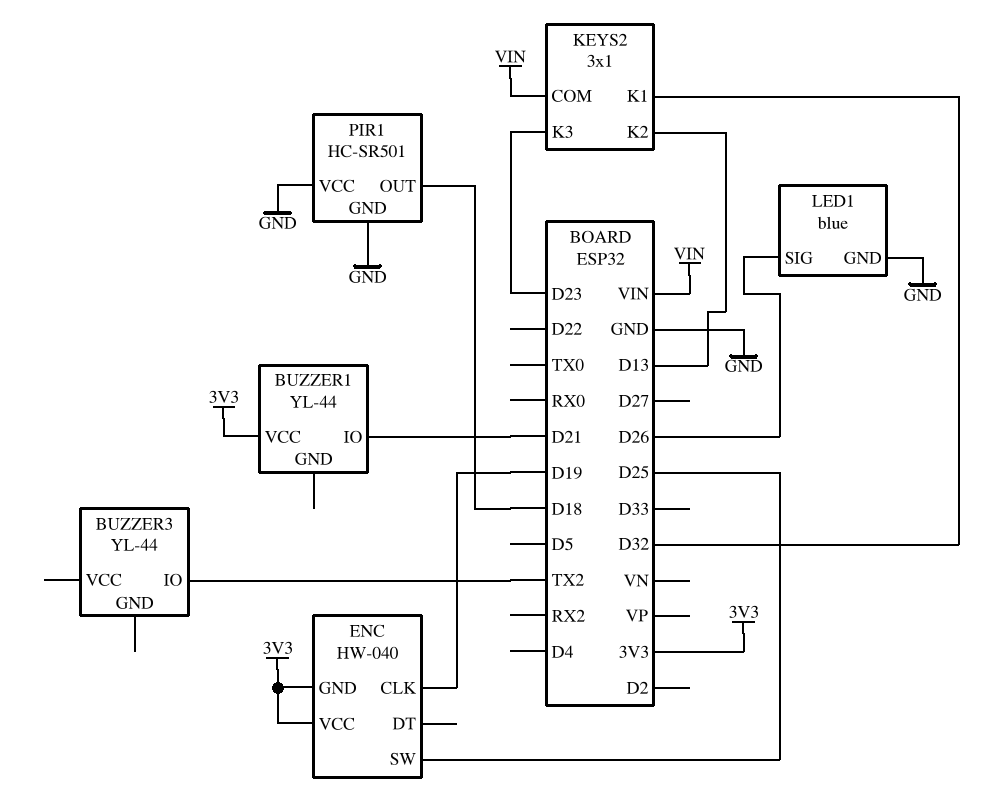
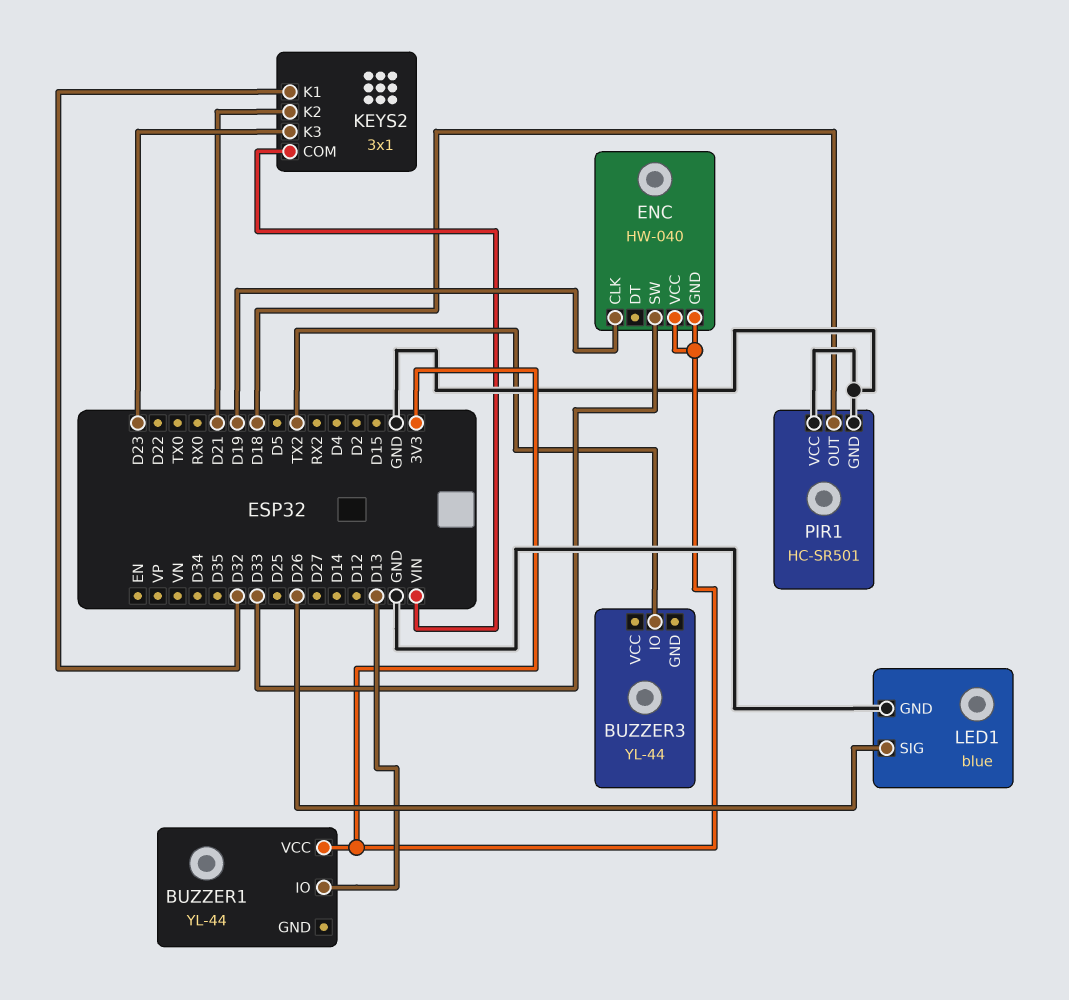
BUZZER1 pin IO: D21 -> D13
ENC pin SW: D25 -> D33
KEYS2 pin K2: D13 -> D21

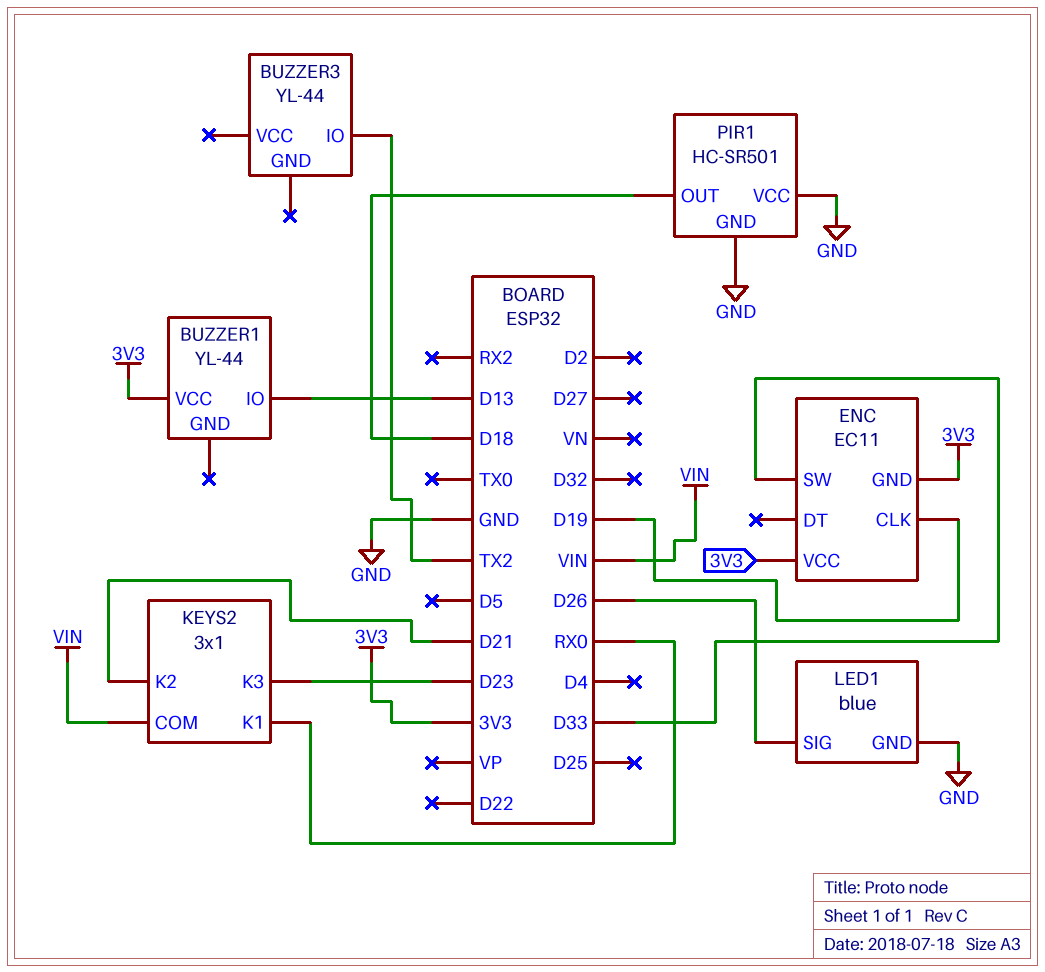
ENC: HW-040 -> EC11
KEYS2 pin K1: D32 -> RX0

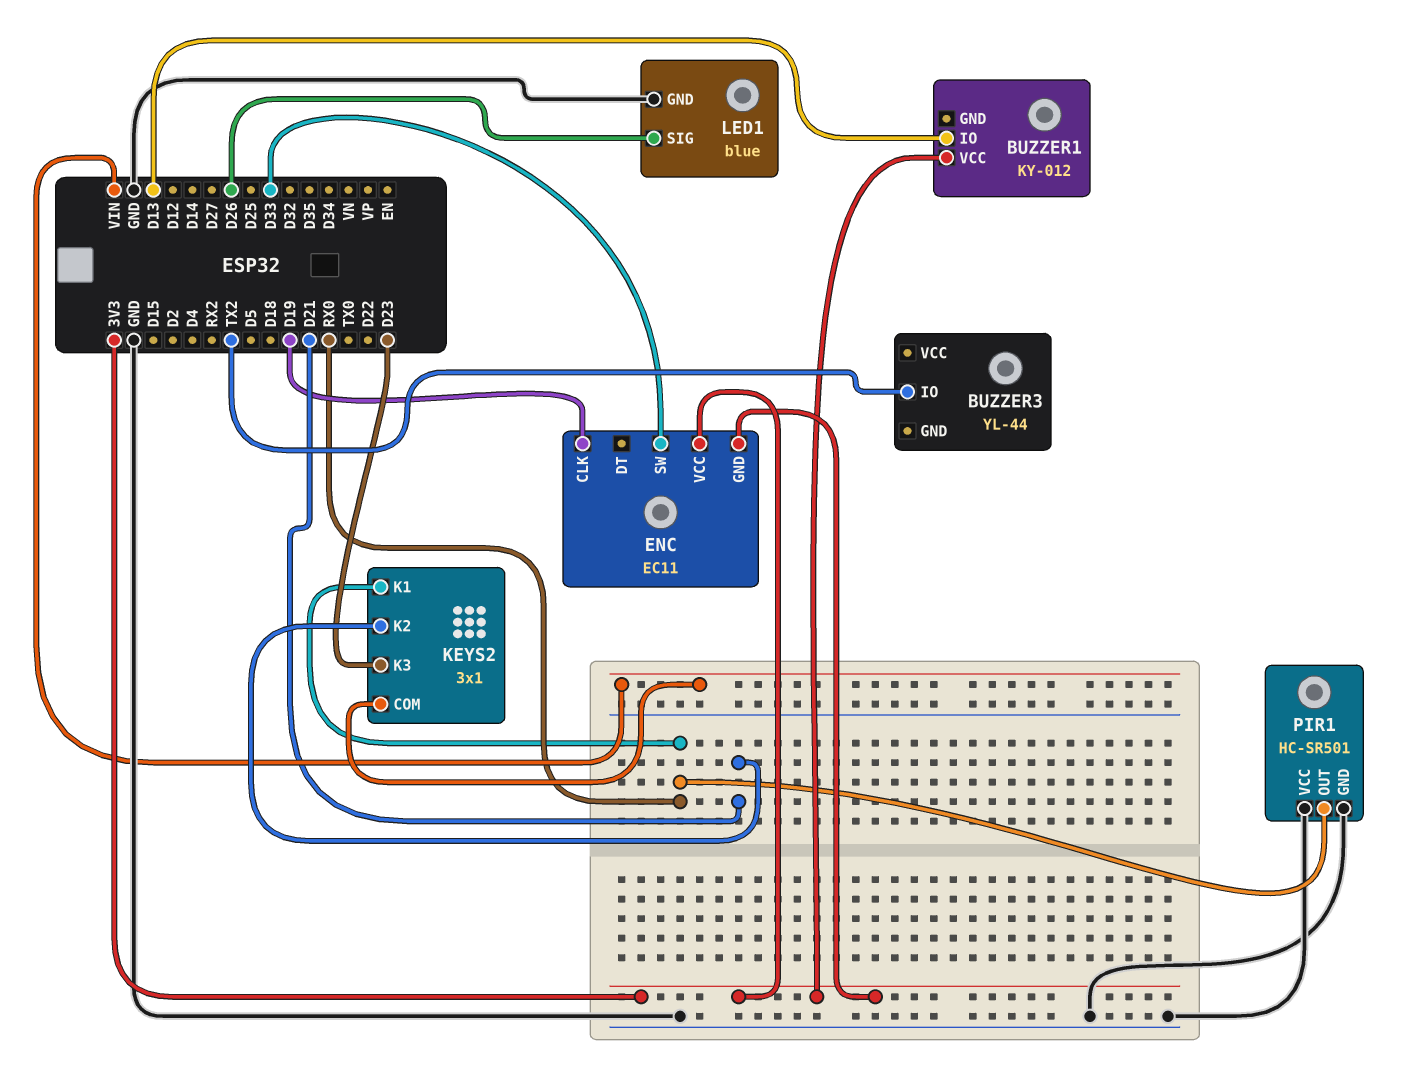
BUZZER1: YL-44 -> KY-012
PIR1 pin OUT: D18 -> RX0

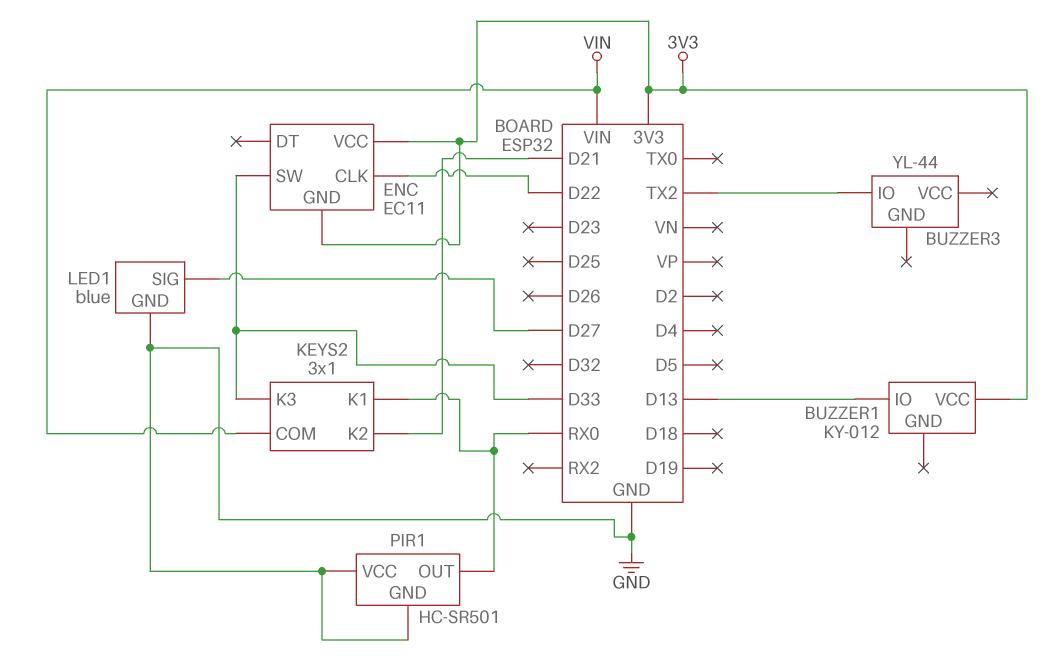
ENC pin CLK: D19 -> D22
KEYS2 pin K3: D23 -> D33
LED1 pin SIG: D26 -> D27

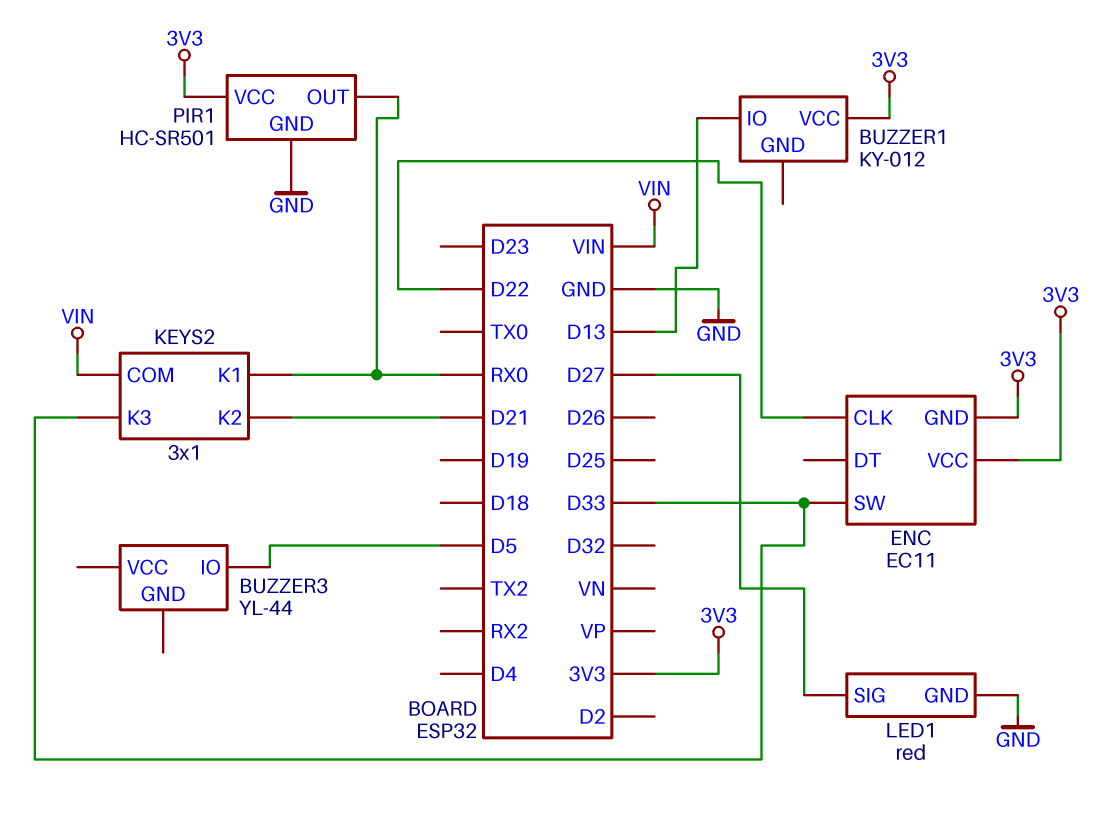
BUZZER3 pin IO: TX2 -> D5
LED1: blue -> red
PIR1 pin VCC: GND -> 3V3

